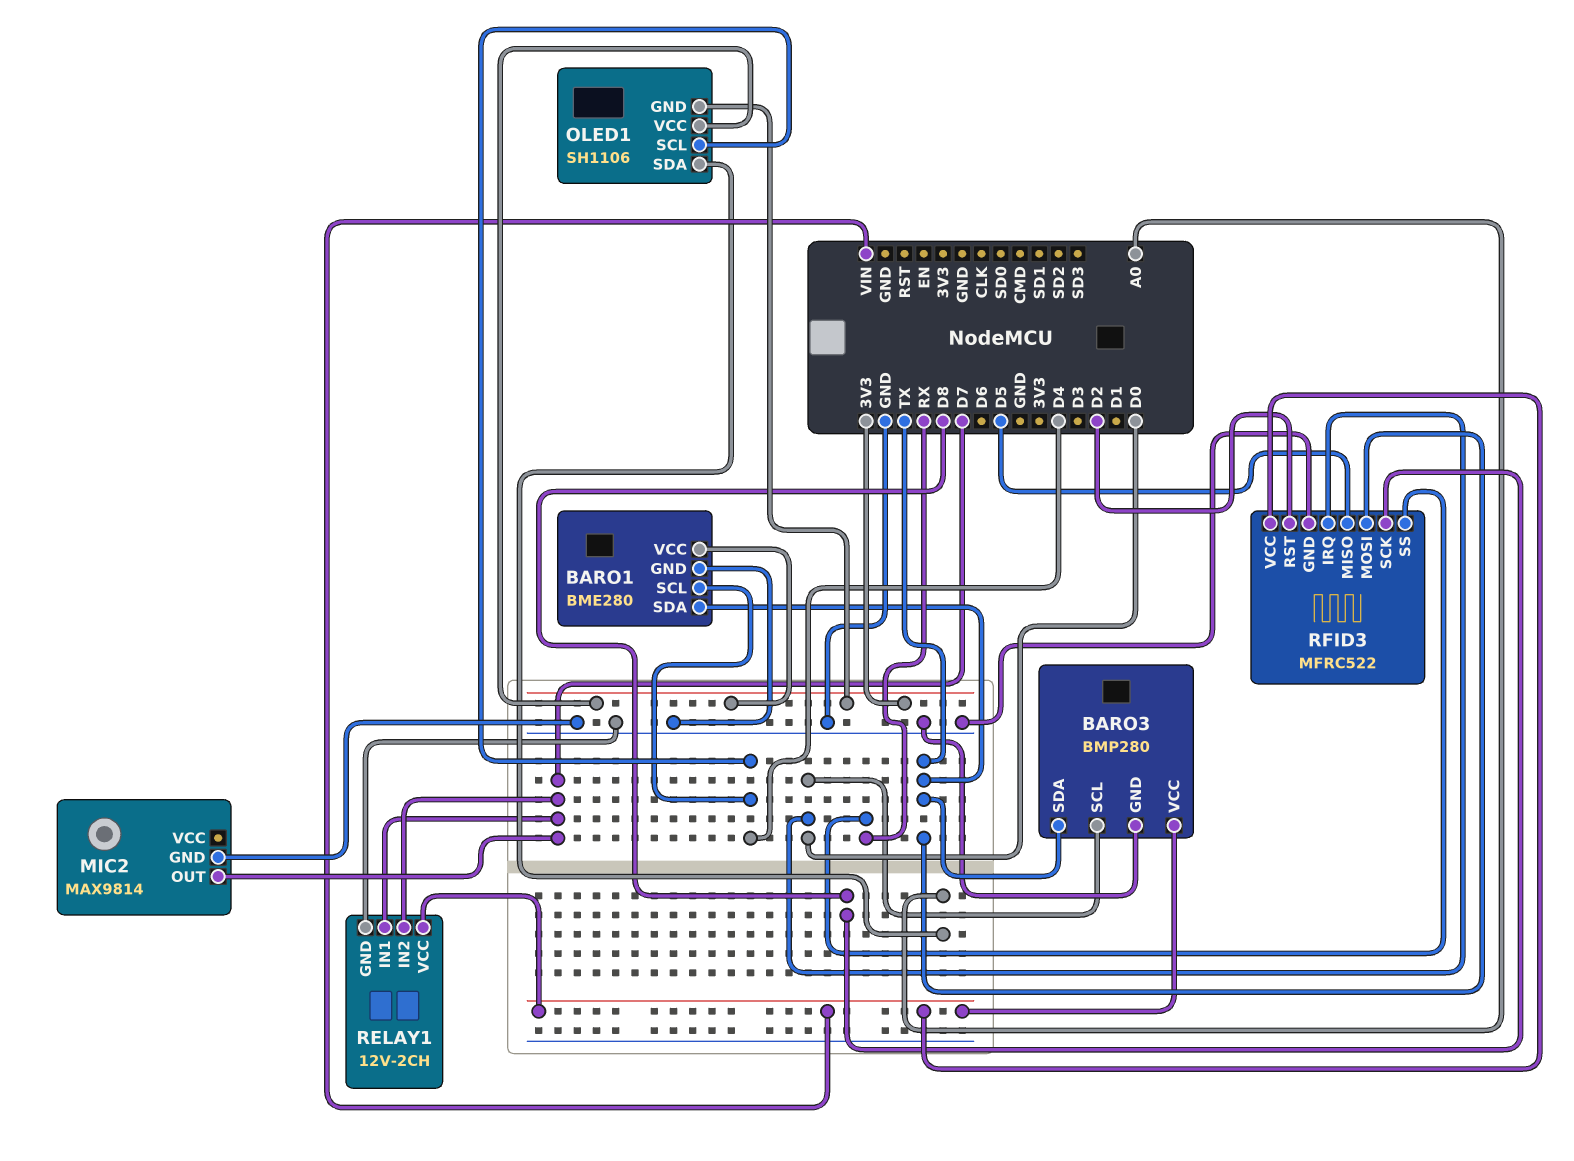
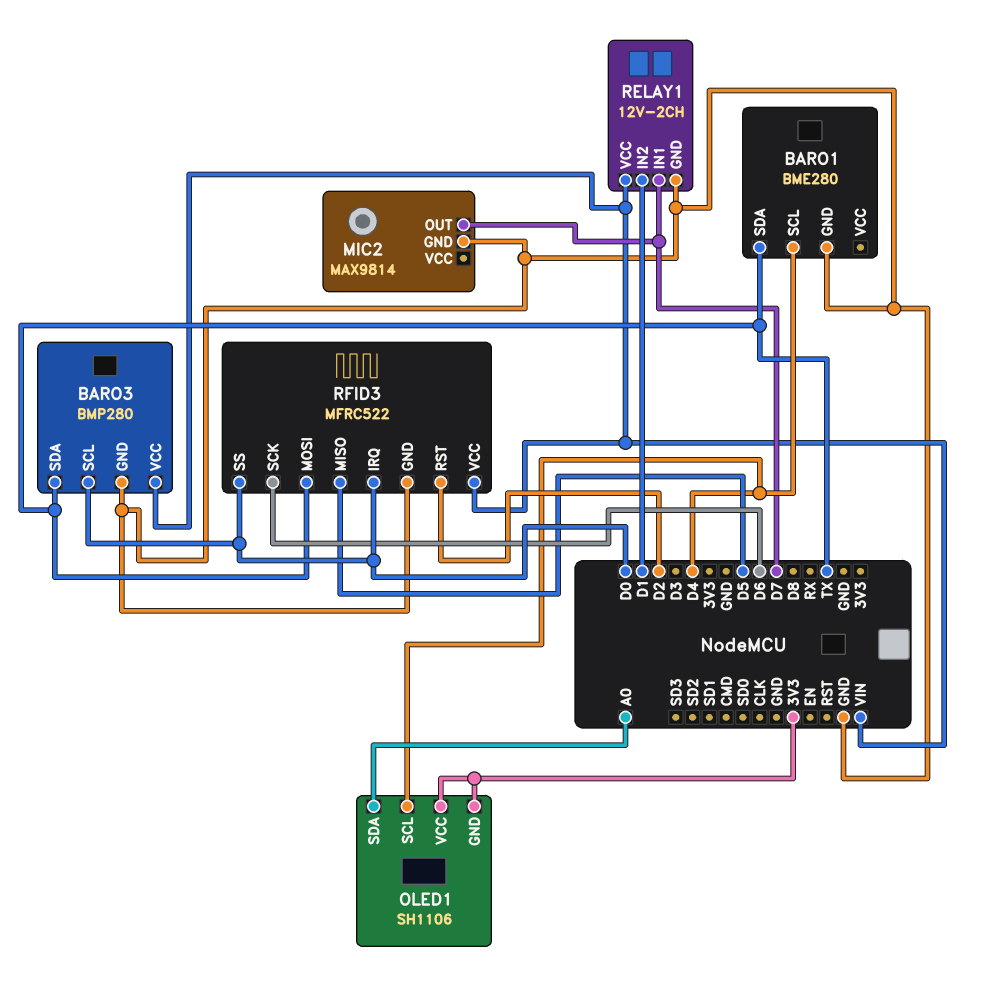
BARO1 pin VCC: 3V3 -> none
RELAY1 pin IN2: D7 -> D1
RFID3 pin SCK: D8 -> D6
RFID3 pin SS: RX -> D0

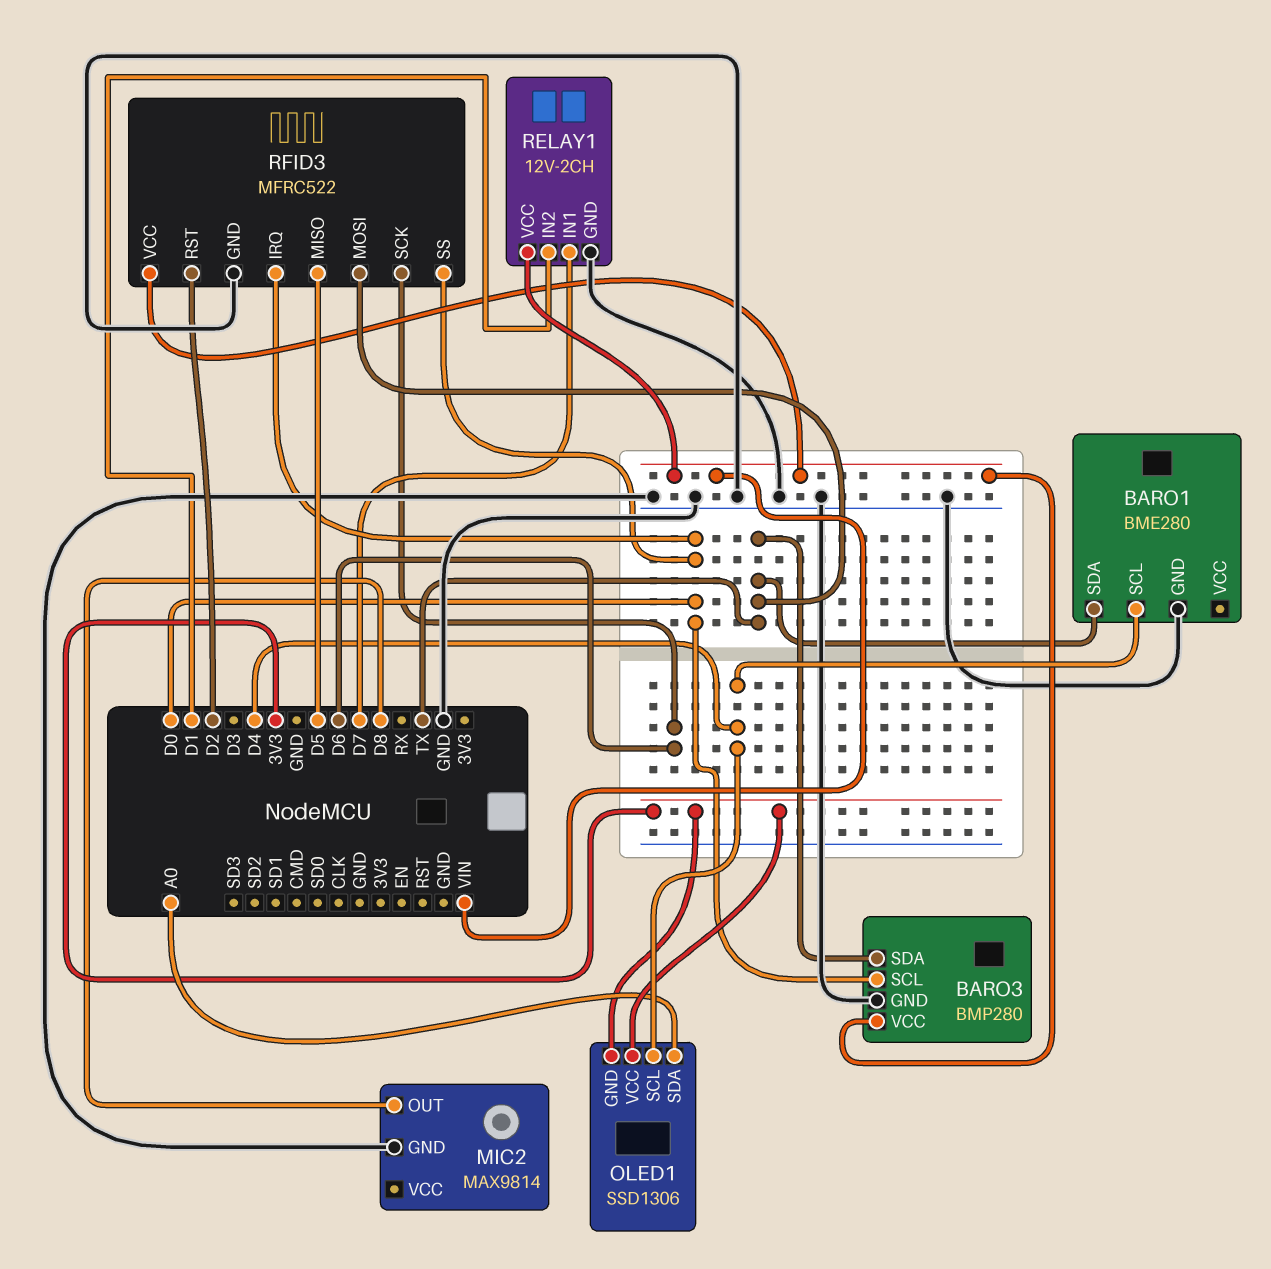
MIC2 pin OUT: D7 -> D8
OLED1: SH1106 -> SSD1306

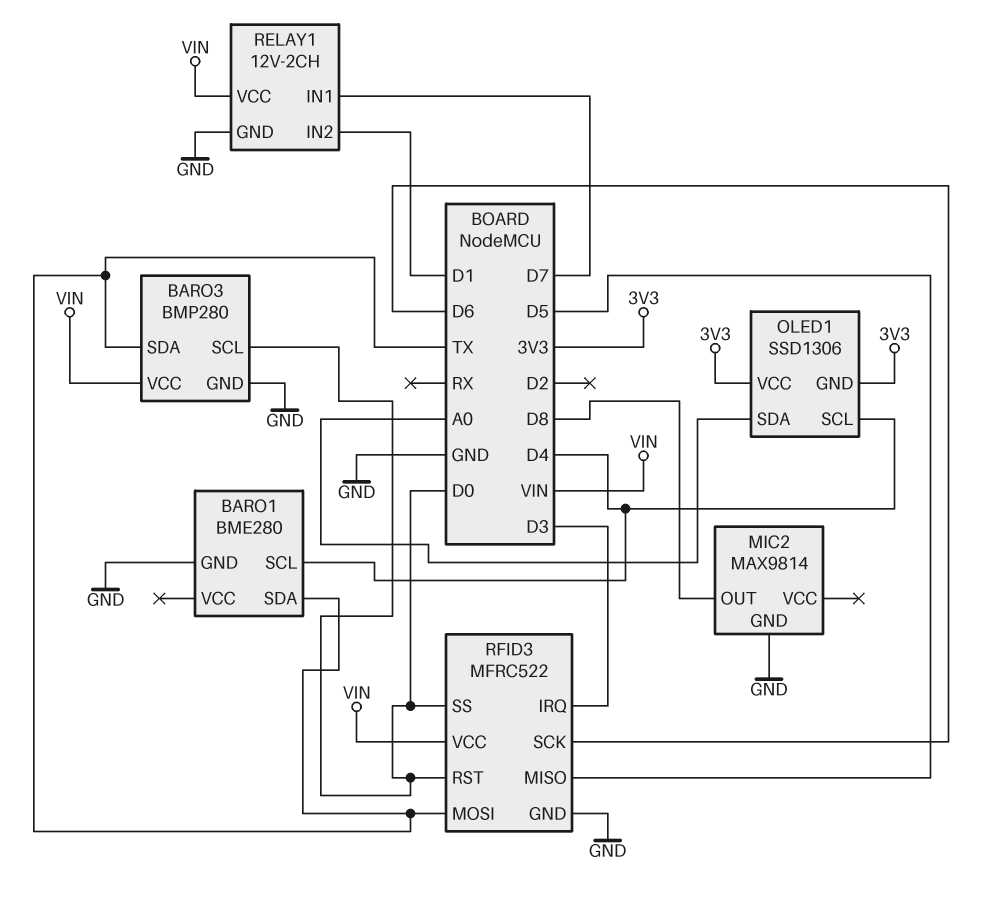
RFID3 pin IRQ: D0 -> D3
RFID3 pin RST: D2 -> D0

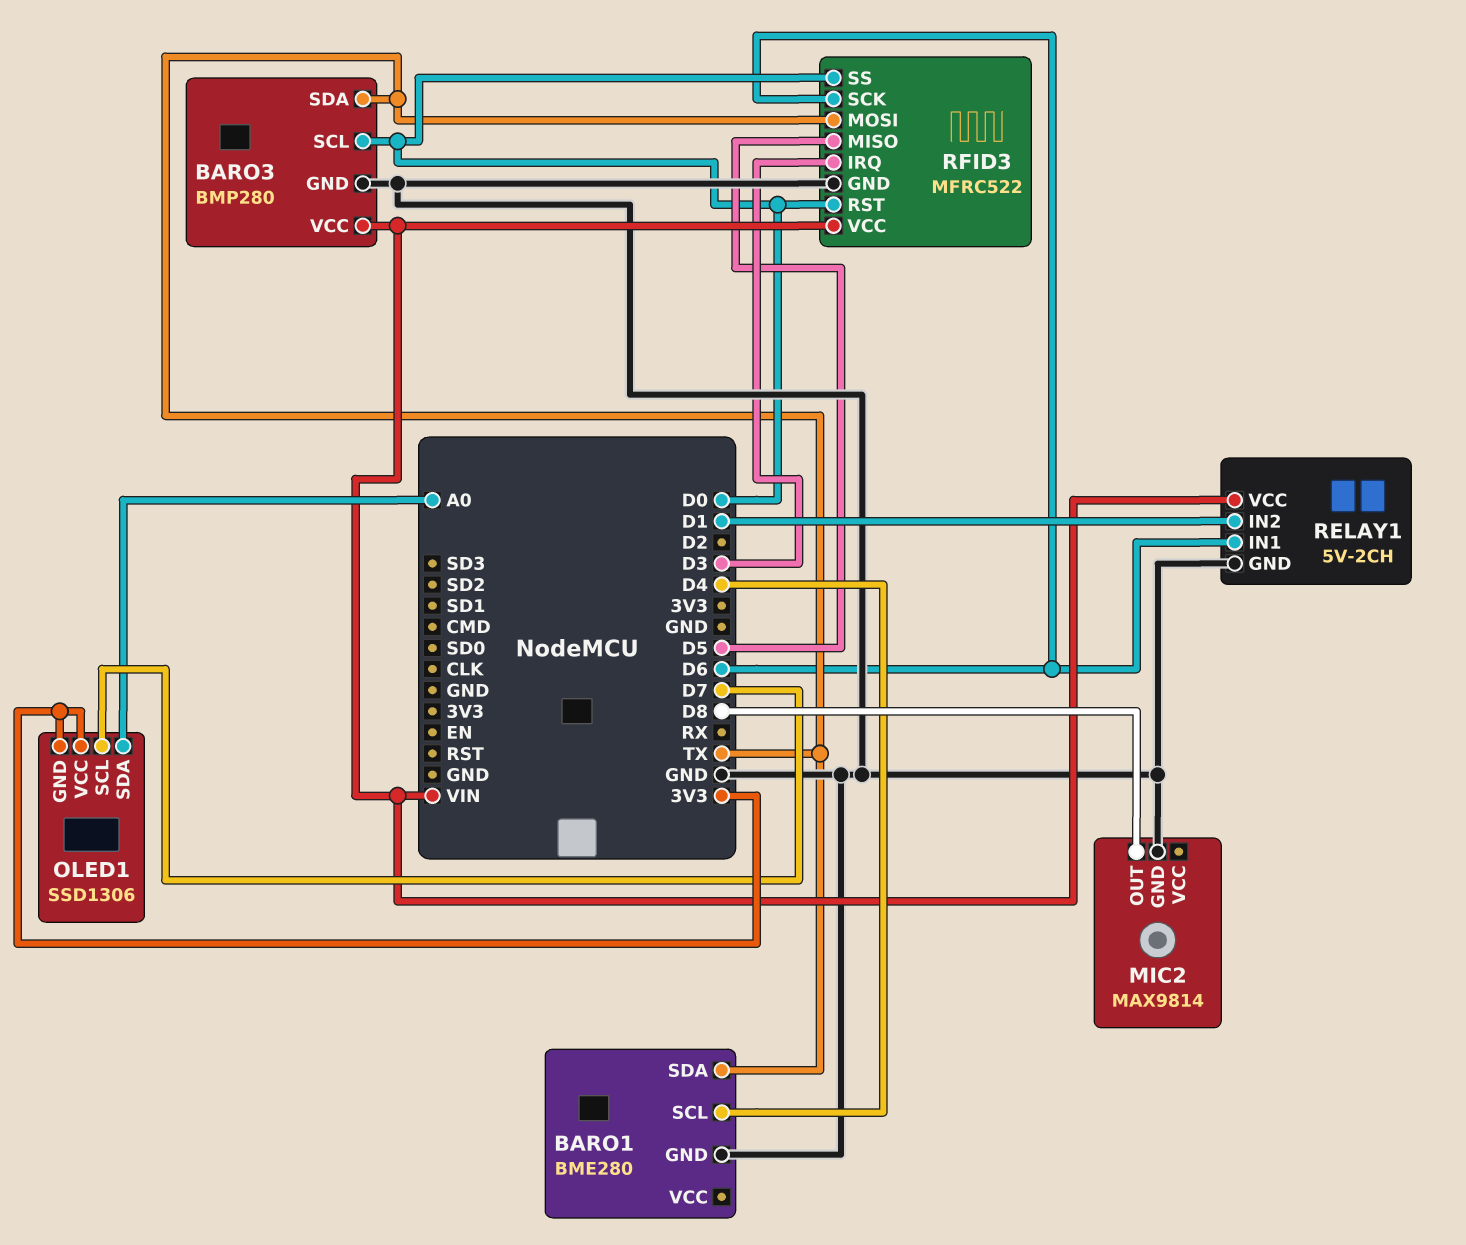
OLED1 pin SCL: D4 -> D7
RELAY1: 12V-2CH -> 5V-2CH
RELAY1 pin IN1: D7 -> D6

